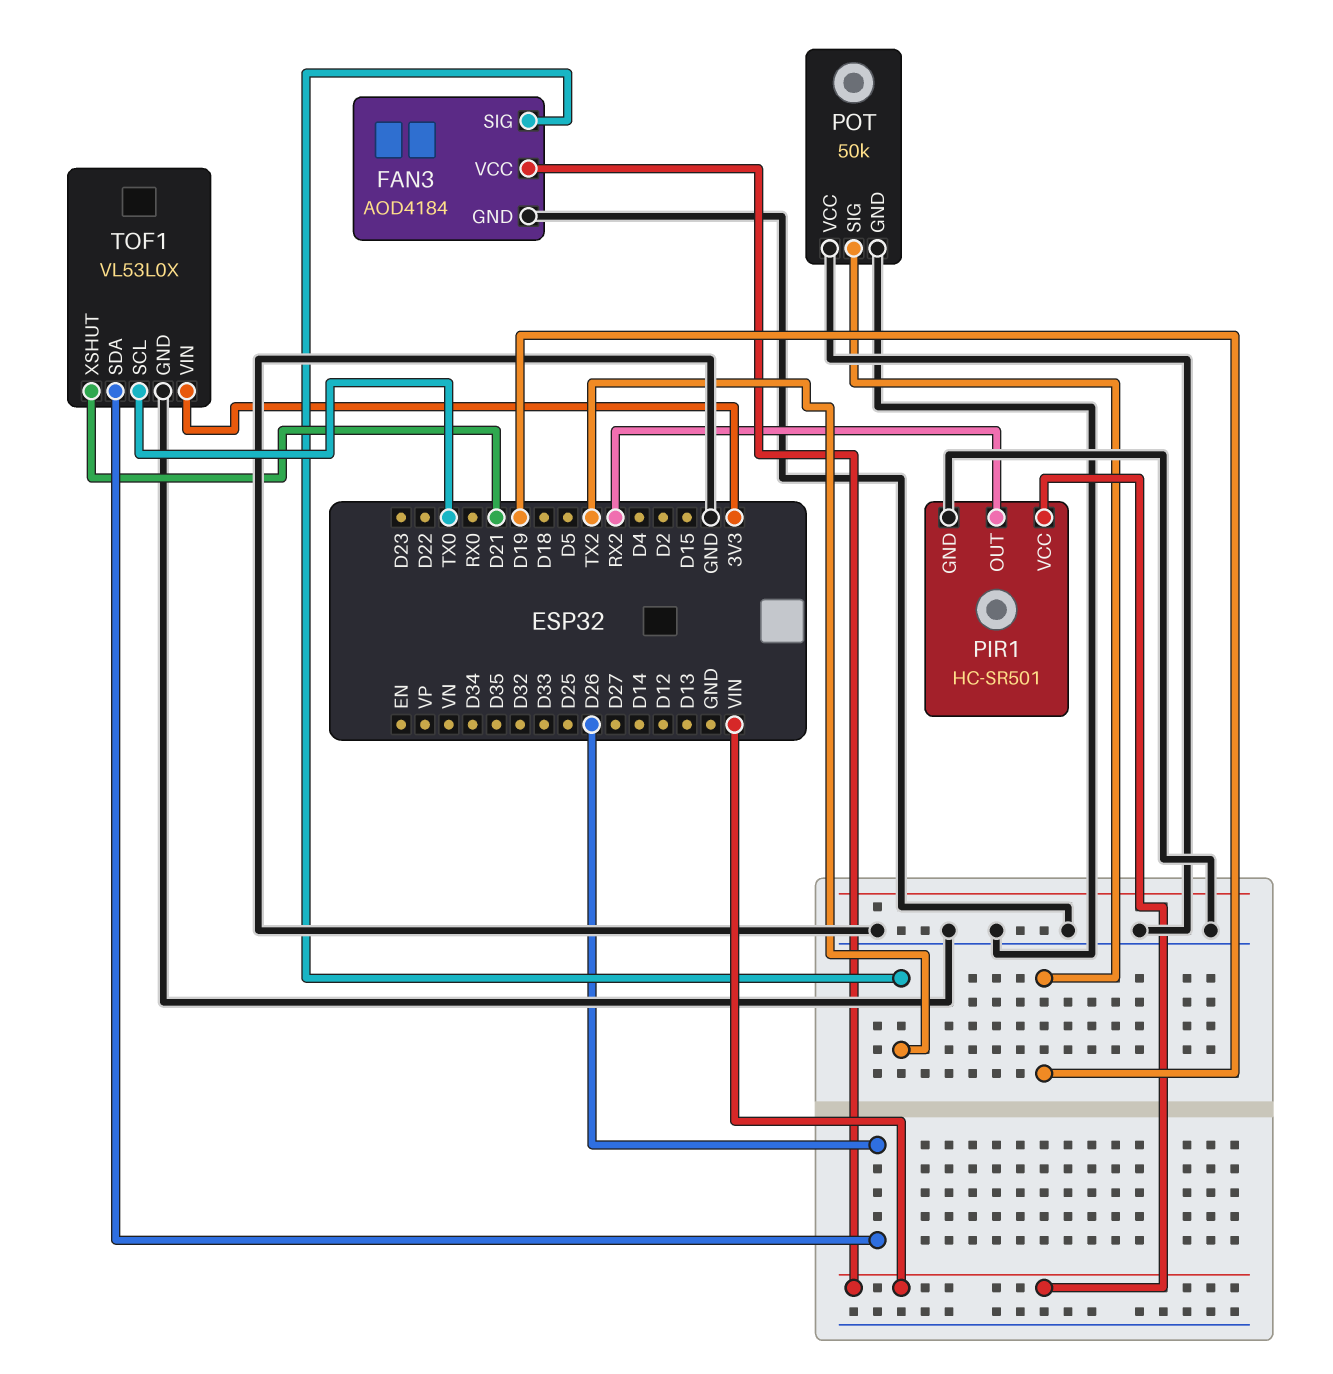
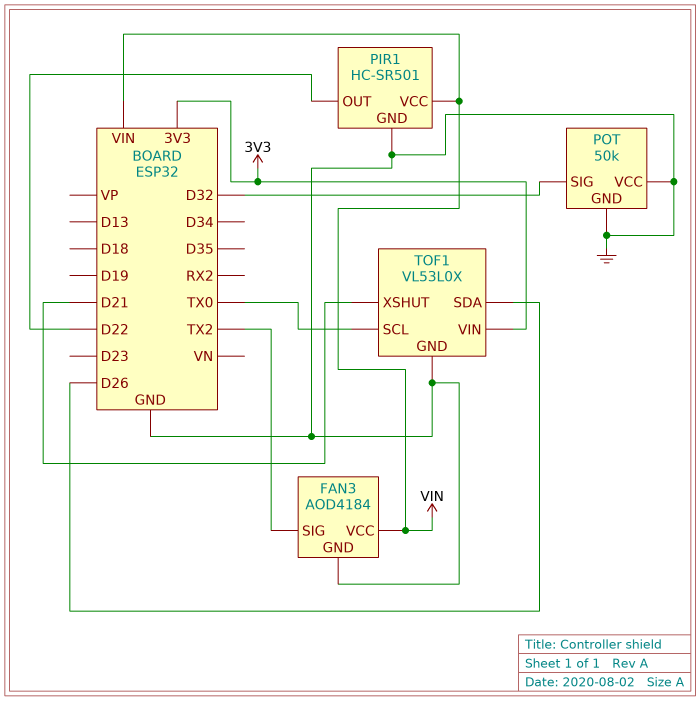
PIR1 pin OUT: RX2 -> D22
POT pin SIG: D19 -> D32

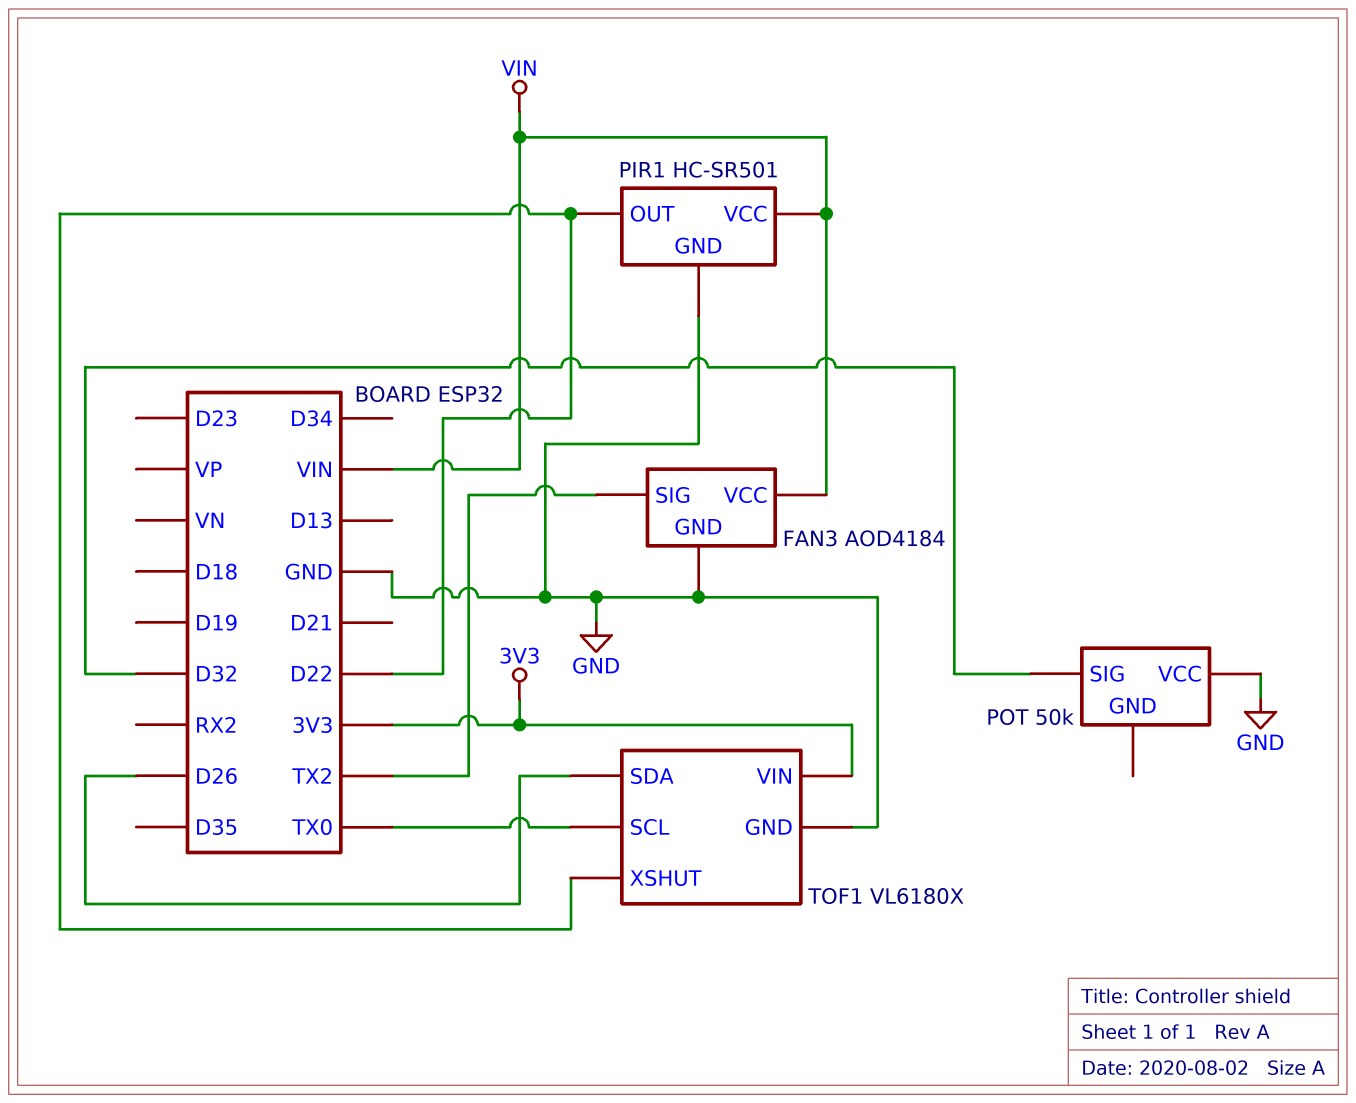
POT pin GND: GND -> none
TOF1: VL53L0X -> VL6180X
TOF1 pin XSHUT: D21 -> D22

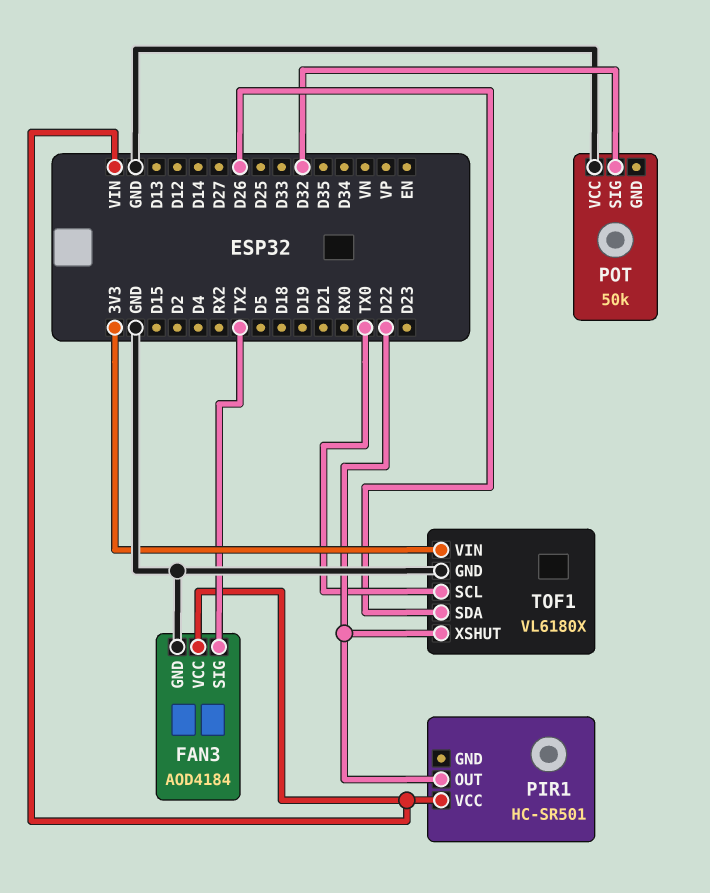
PIR1 pin GND: GND -> none

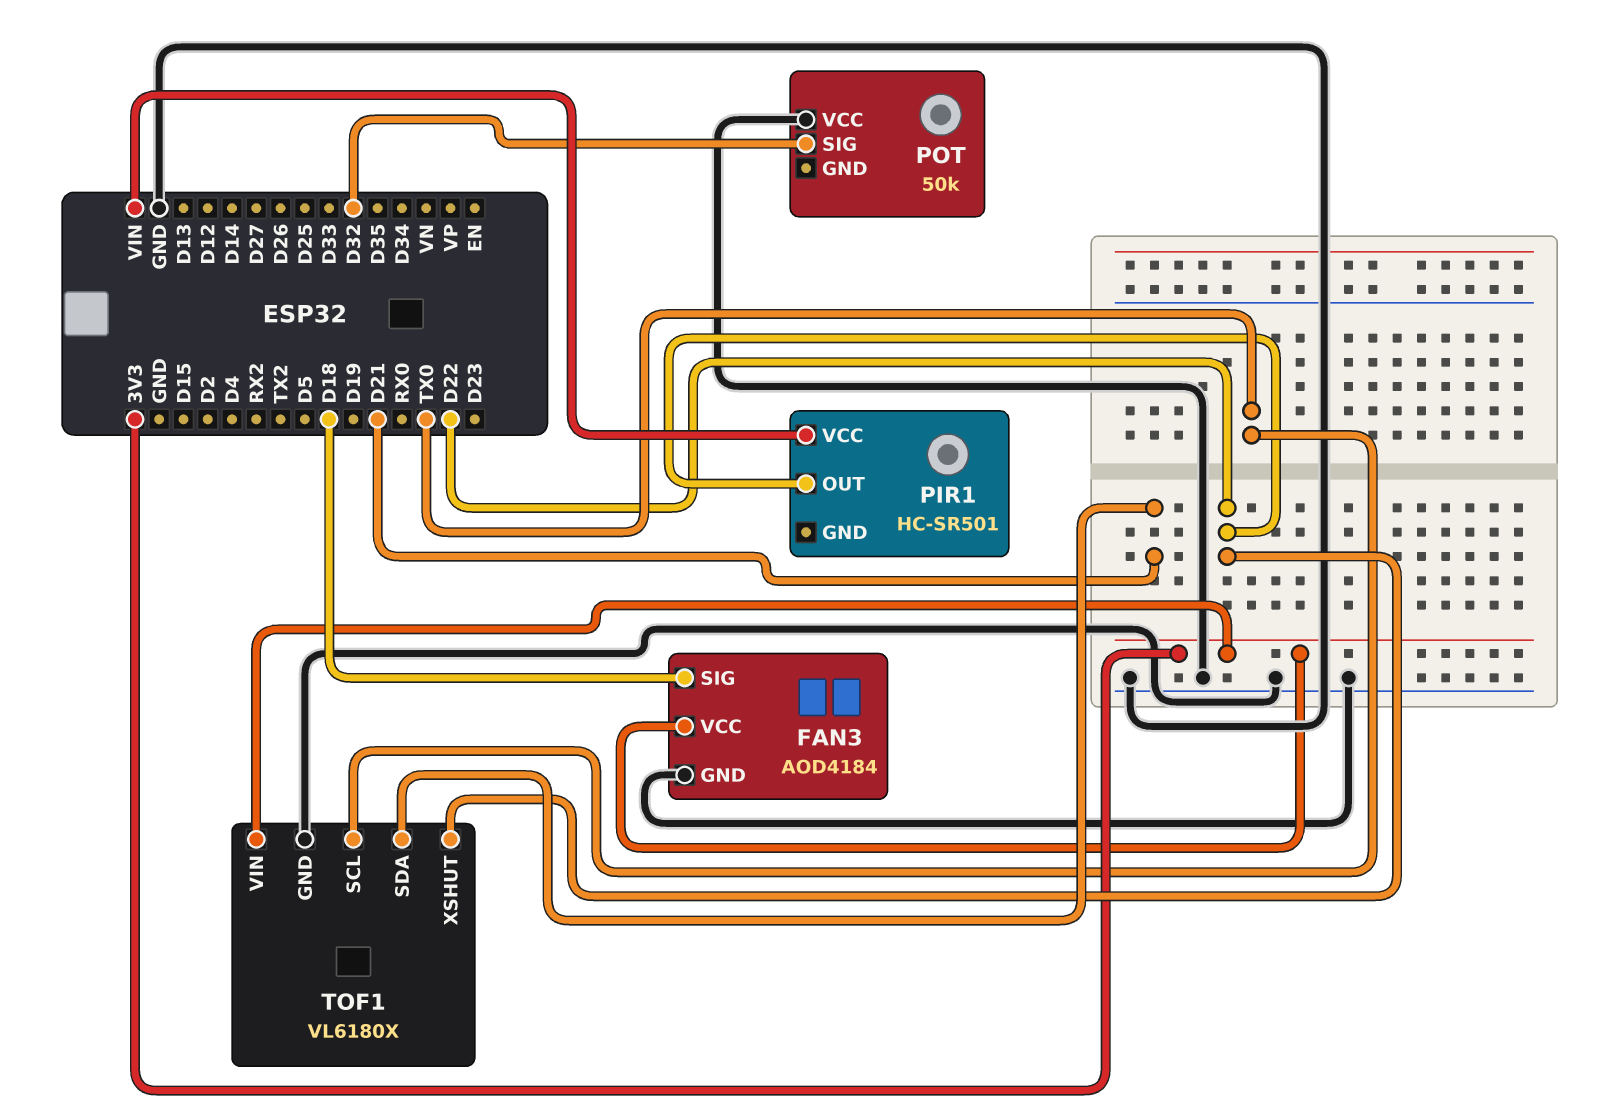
FAN3 pin SIG: TX2 -> D18
FAN3 pin VCC: VIN -> 3V3
TOF1 pin SDA: D26 -> D21

